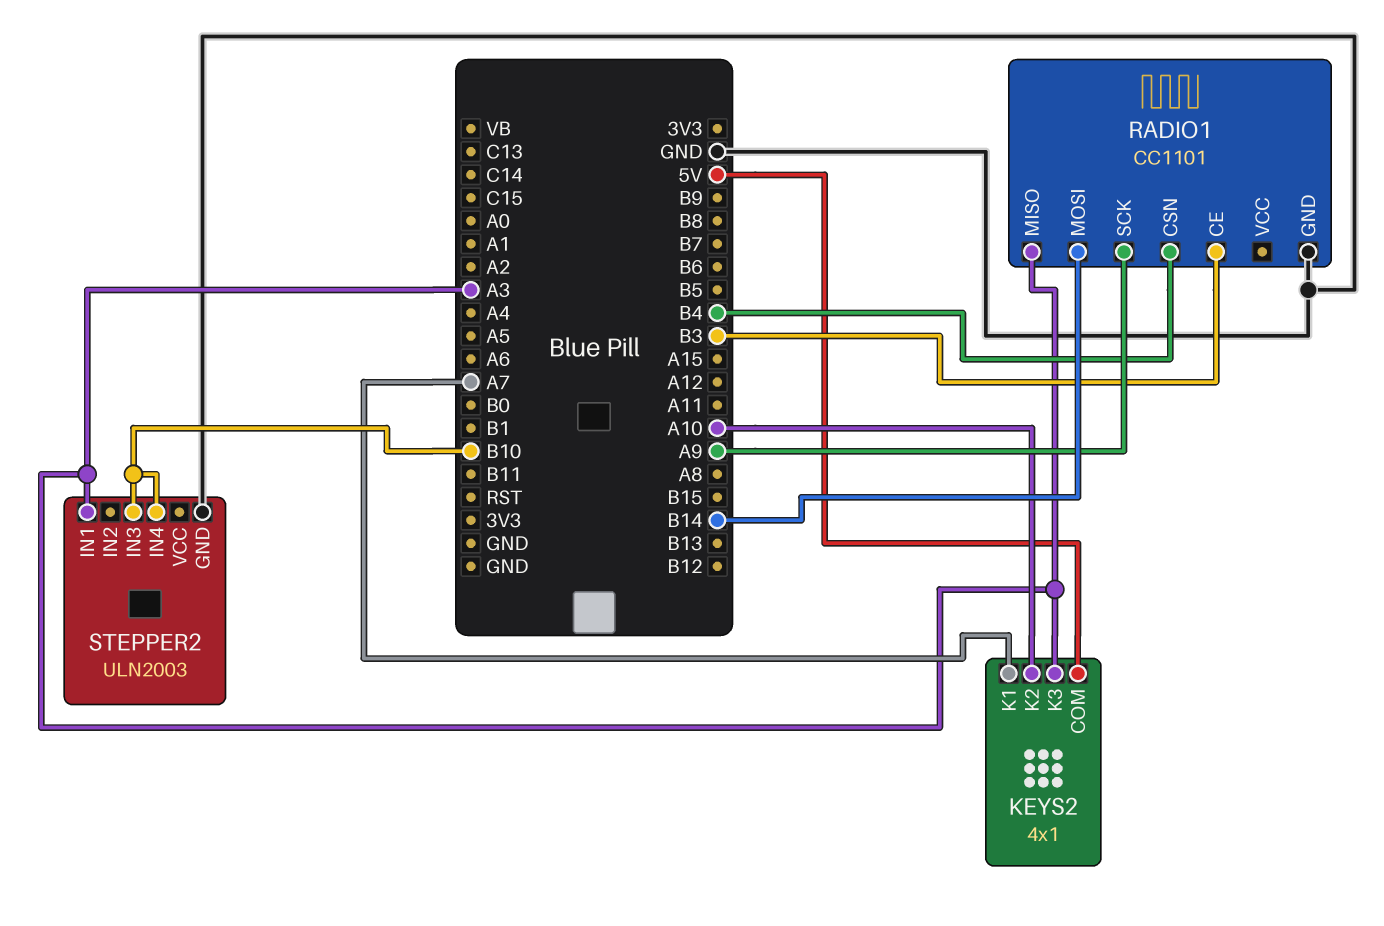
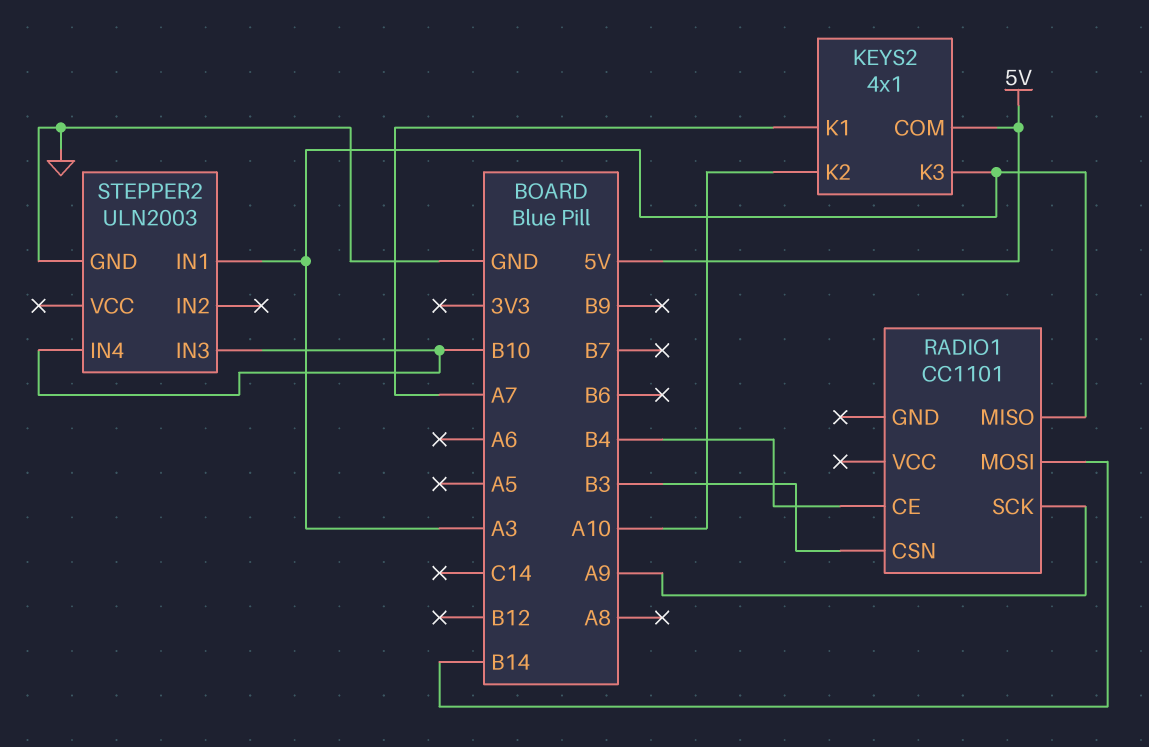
RADIO1 pin CE: B3 -> B4
RADIO1 pin CSN: B4 -> B3
RADIO1 pin GND: GND -> none

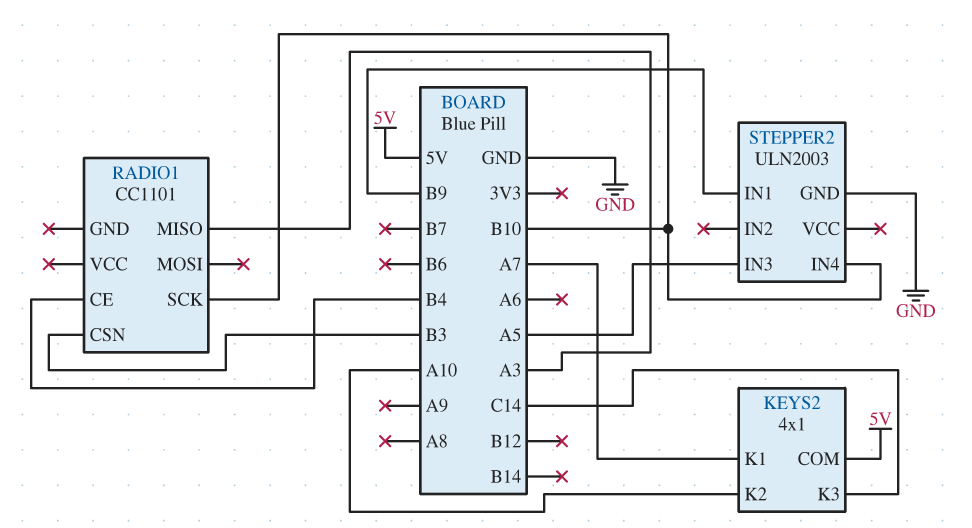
KEYS2 pin K3: A3 -> C14
RADIO1 pin MOSI: B14 -> none
RADIO1 pin SCK: A9 -> B10
STEPPER2 pin IN1: A3 -> B9
STEPPER2 pin IN3: B10 -> A5

